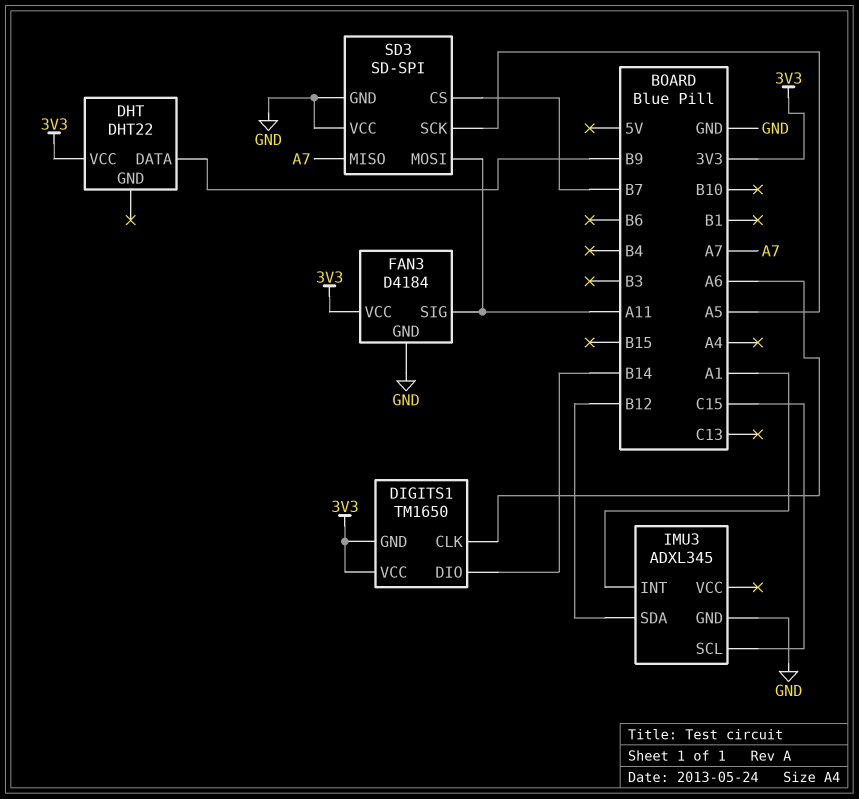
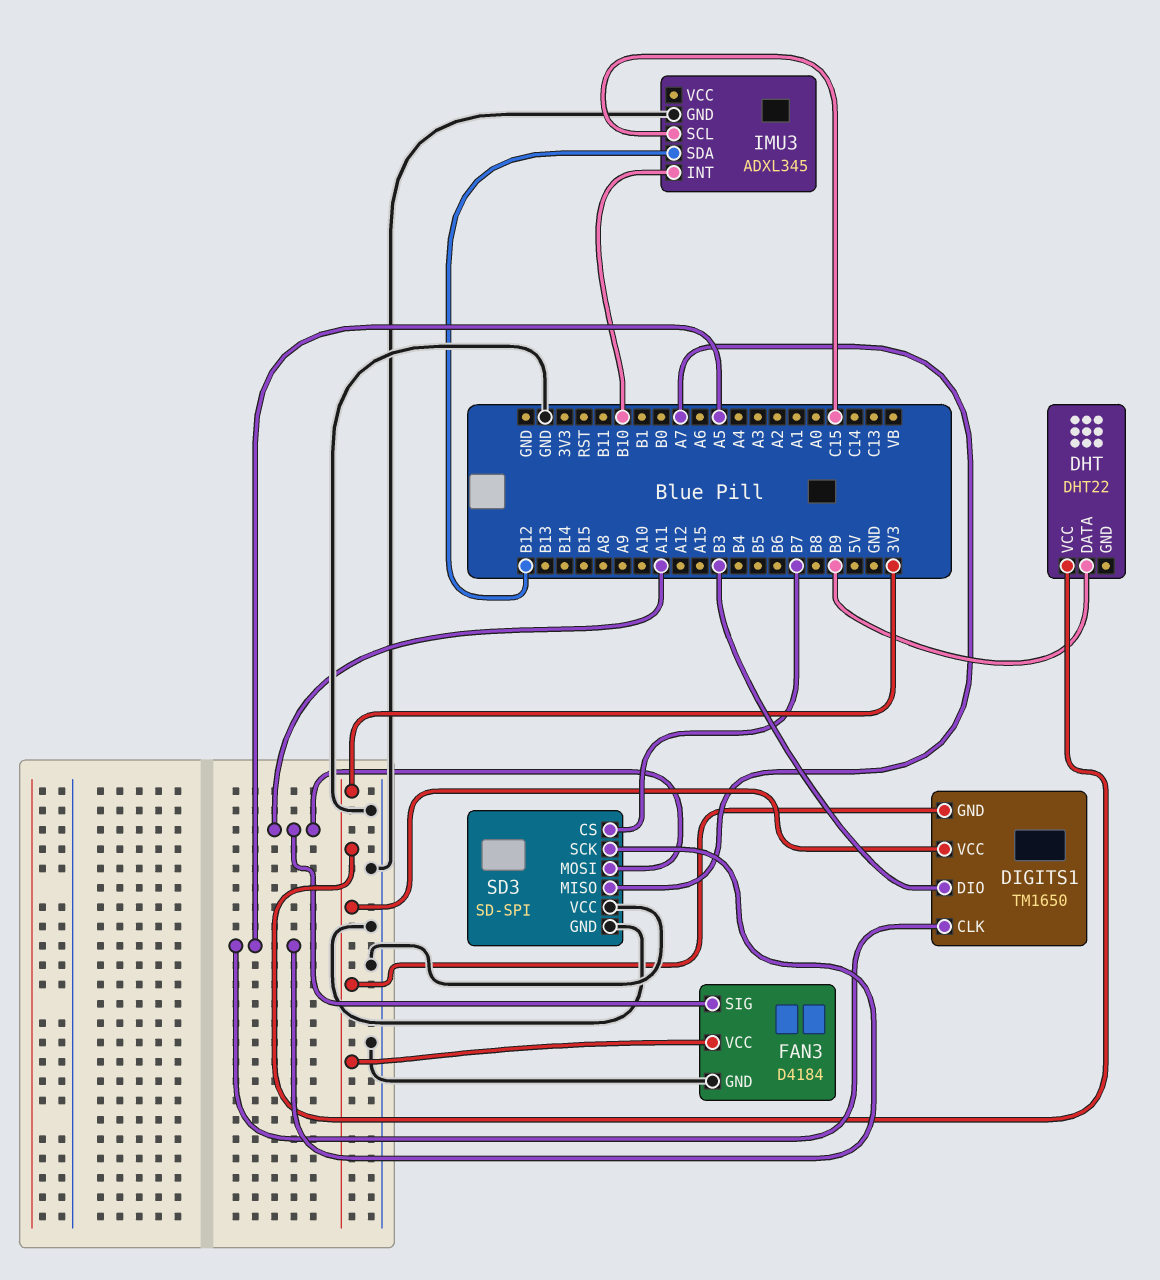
DIGITS1 pin CLK: A6 -> A5
DIGITS1 pin DIO: B14 -> B3
IMU3 pin INT: A1 -> B10

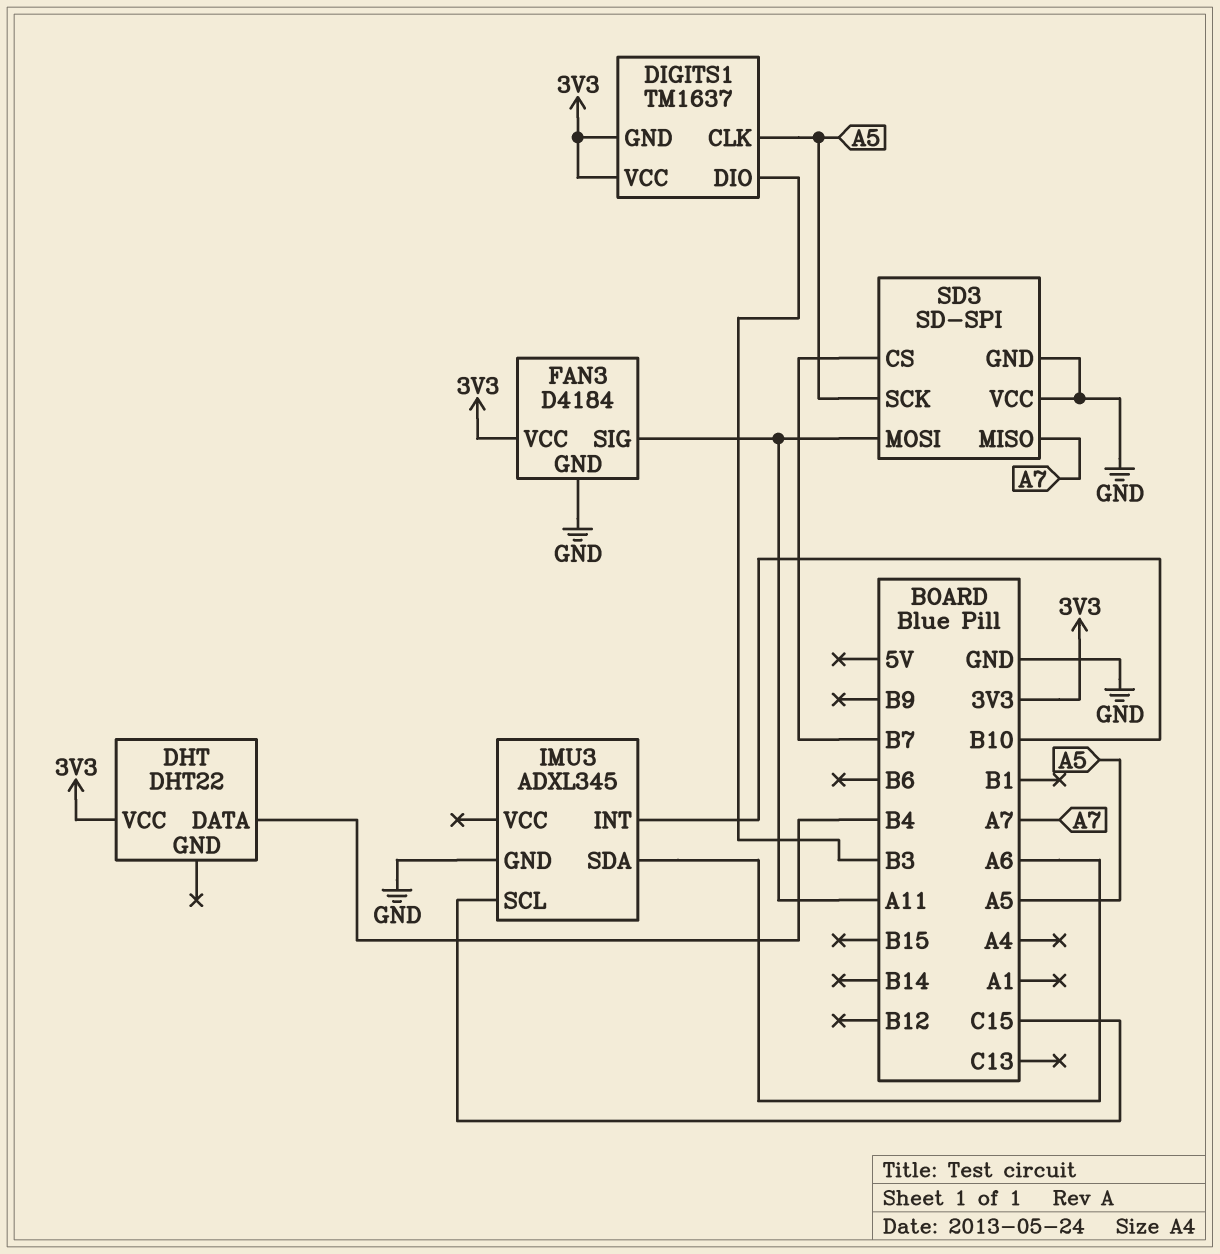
DHT pin DATA: B9 -> B4
DIGITS1: TM1650 -> TM1637
IMU3 pin SDA: B12 -> A6

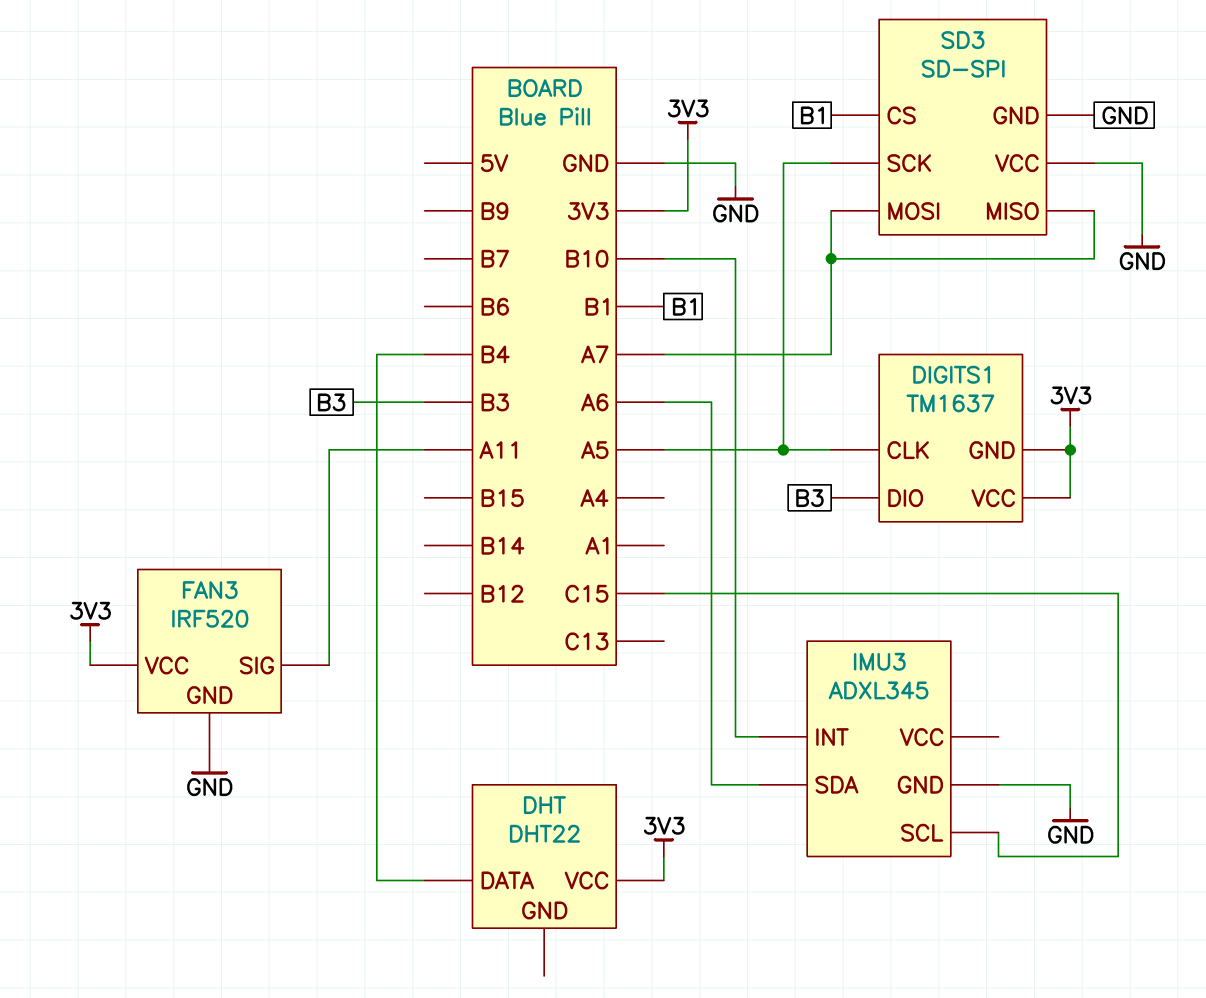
FAN3: D4184 -> IRF520
SD3 pin CS: B7 -> B1
SD3 pin MOSI: A11 -> A7

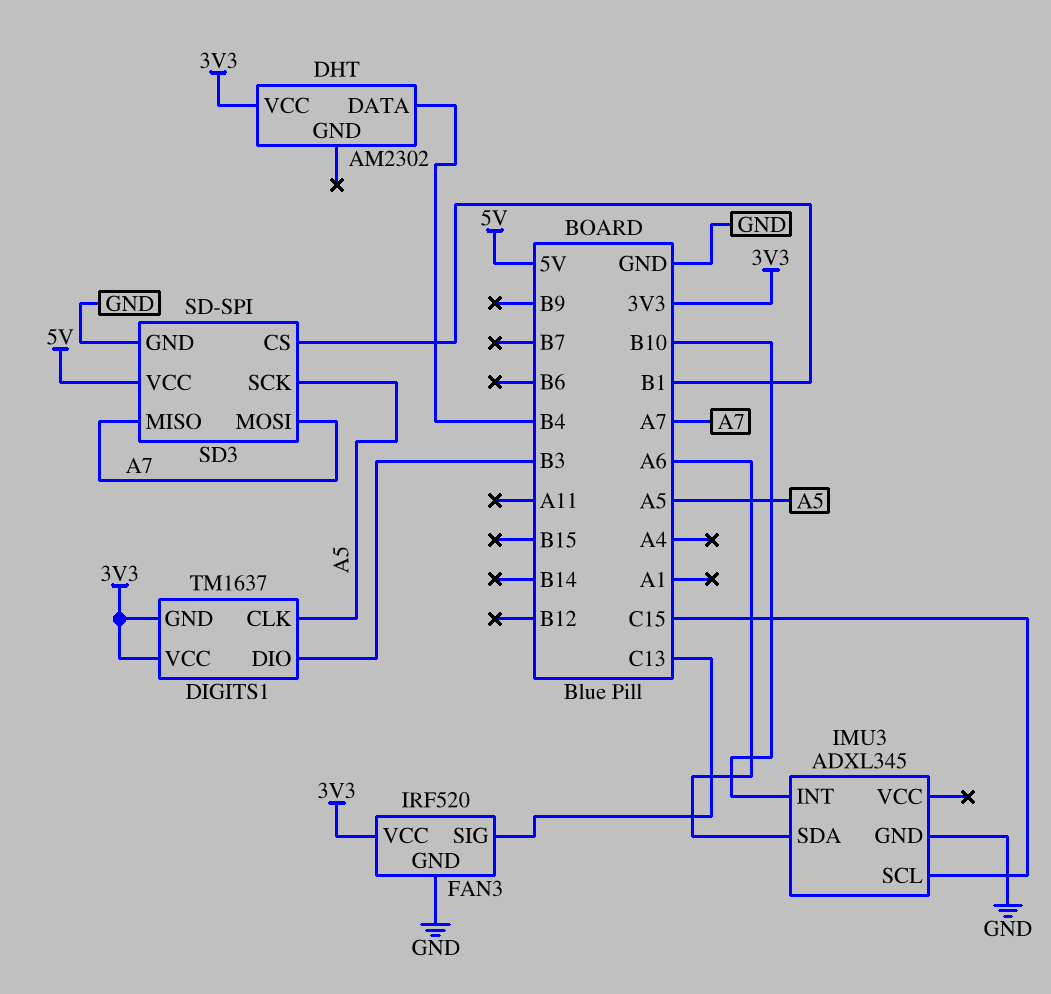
DHT: DHT22 -> AM2302
FAN3 pin SIG: A11 -> C13
SD3 pin VCC: GND -> 5V

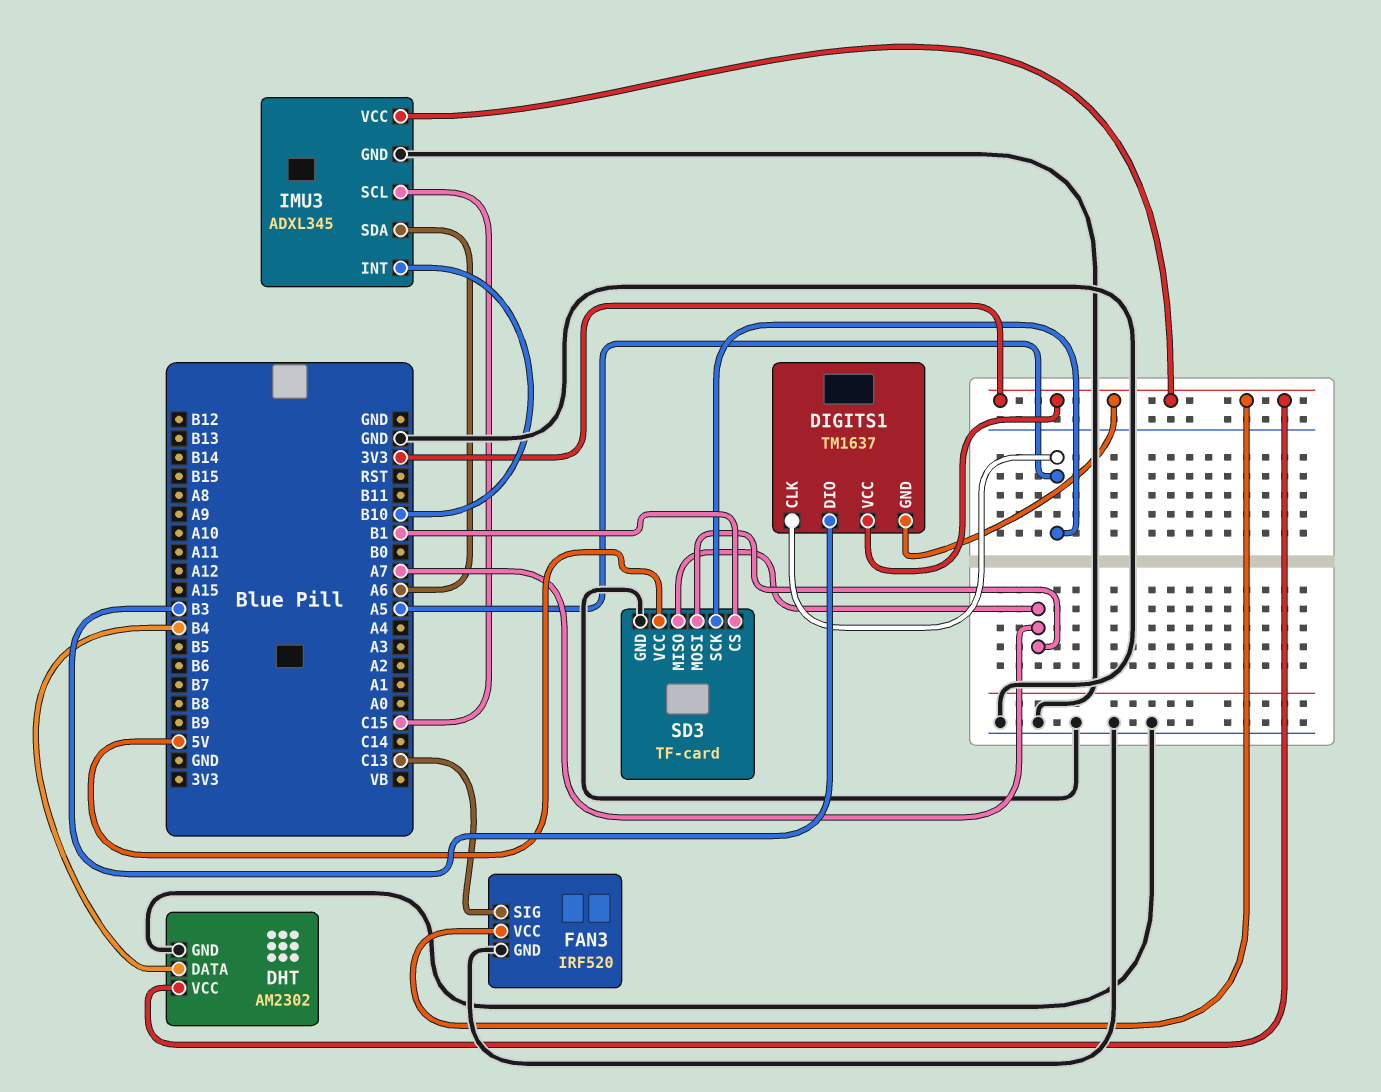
DHT pin GND: none -> GND
IMU3 pin VCC: none -> 3V3
SD3: SD-SPI -> TF-card

